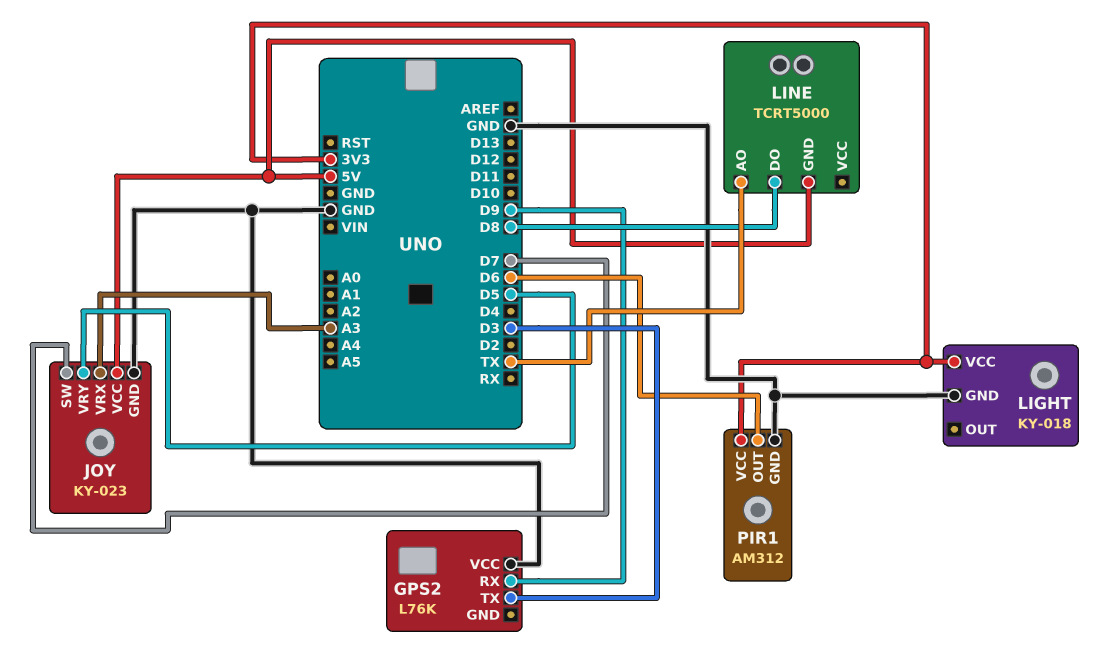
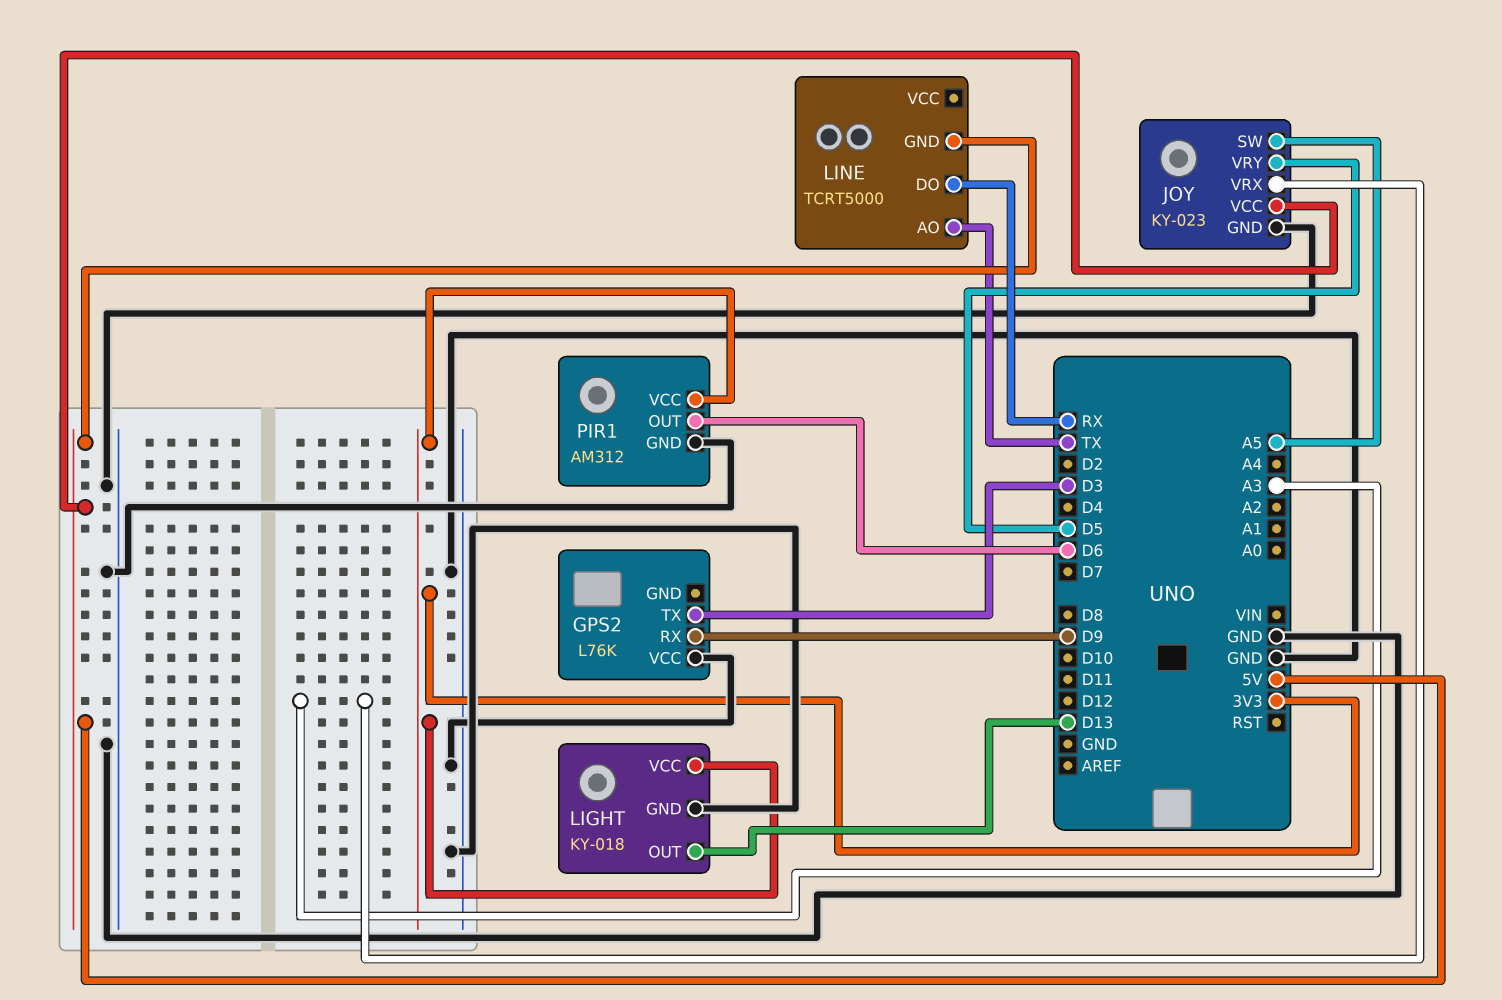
JOY pin SW: D7 -> A5
LIGHT pin OUT: none -> D13
LINE pin DO: D8 -> RX

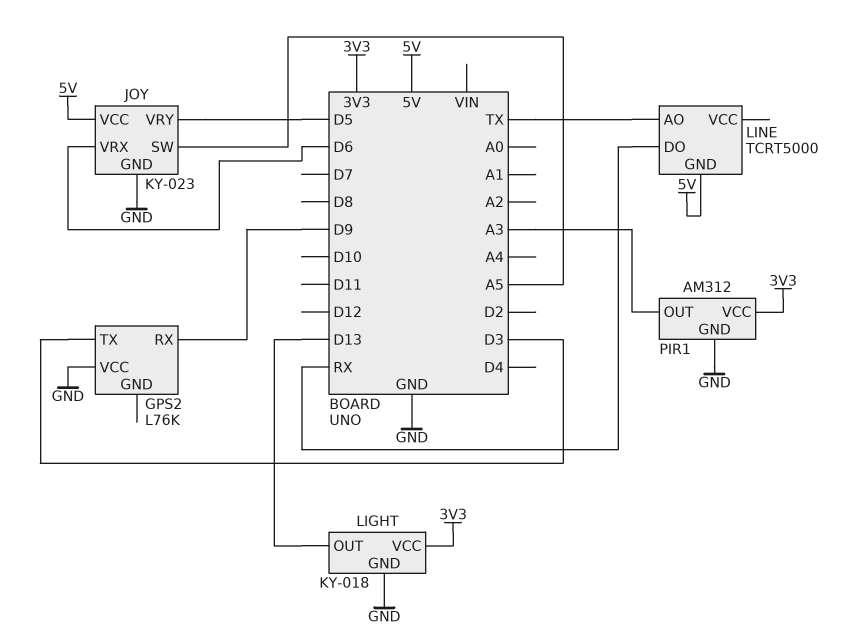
JOY pin VRX: A3 -> D6
PIR1 pin OUT: D6 -> A3

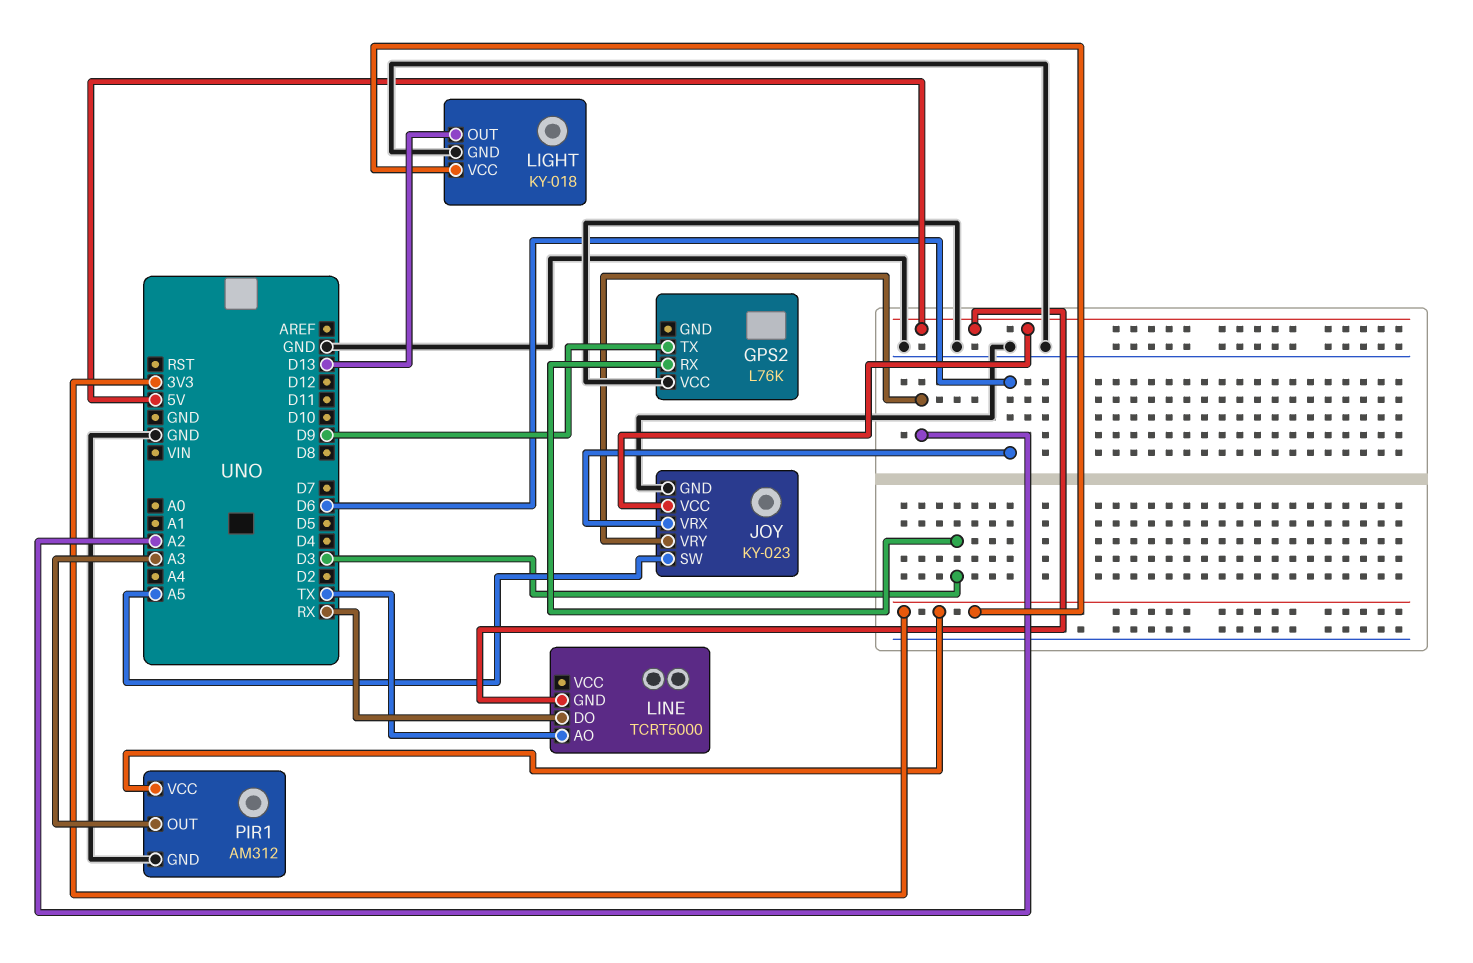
GPS2 pin RX: D9 -> D3
GPS2 pin TX: D3 -> D9
JOY pin VRY: D5 -> A2

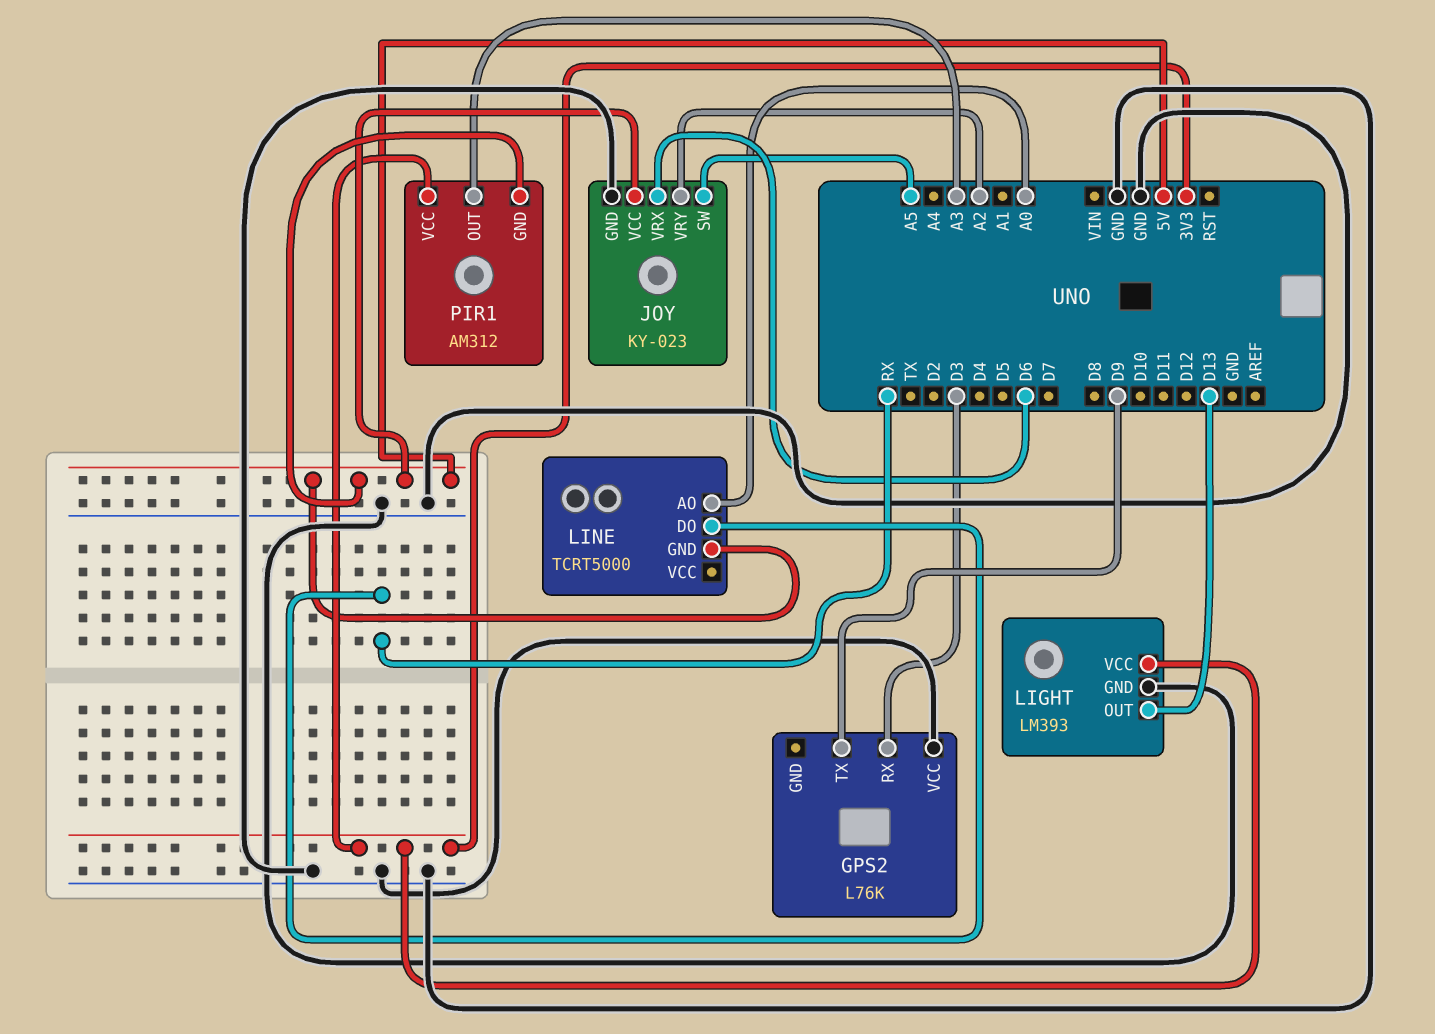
LIGHT: KY-018 -> LM393
LINE pin AO: TX -> A0
PIR1 pin GND: GND -> 5V

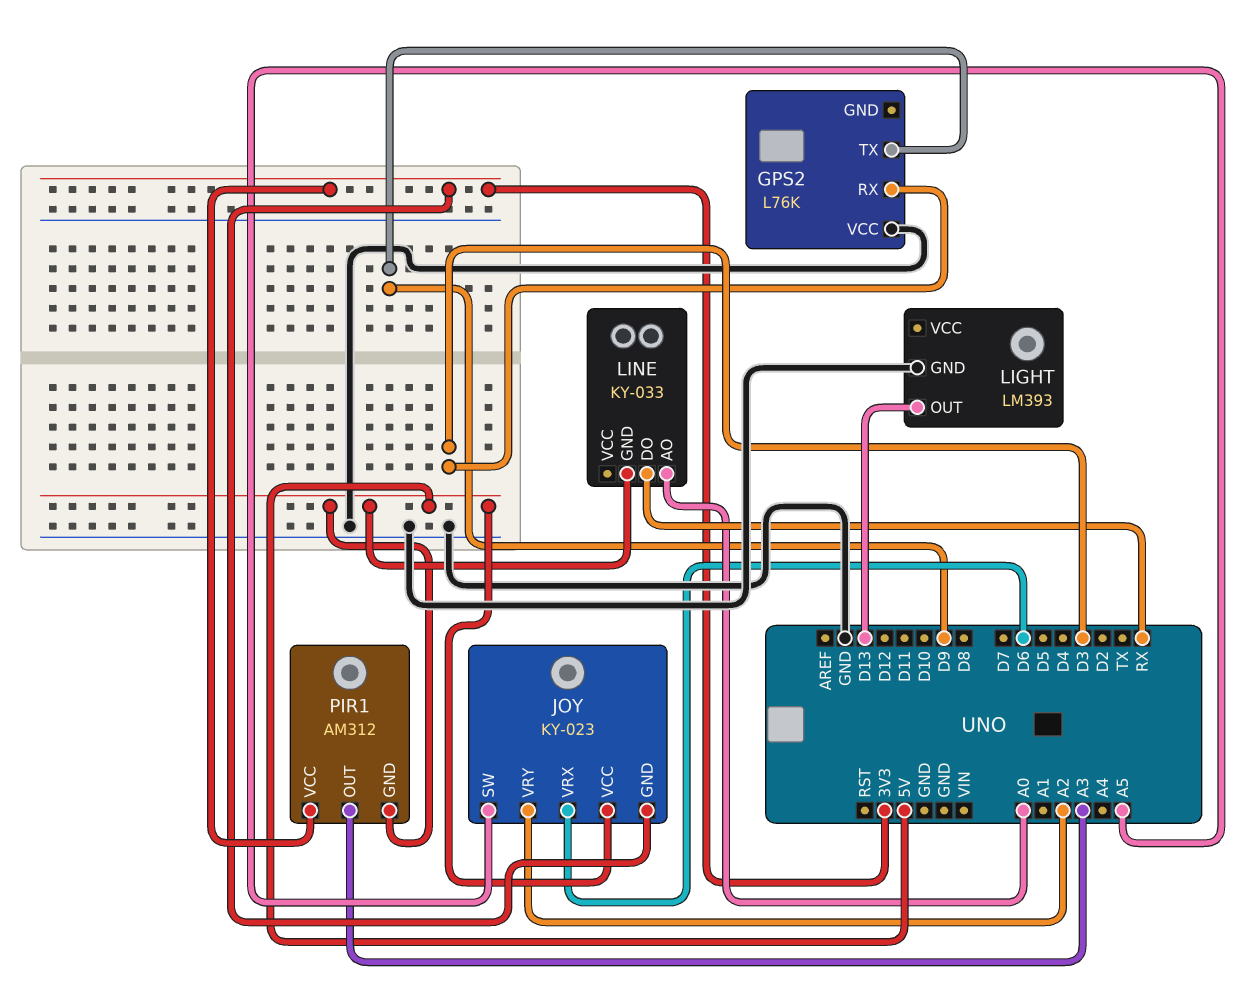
JOY pin GND: GND -> 3V3
LIGHT pin VCC: 3V3 -> none
LINE: TCRT5000 -> KY-033

